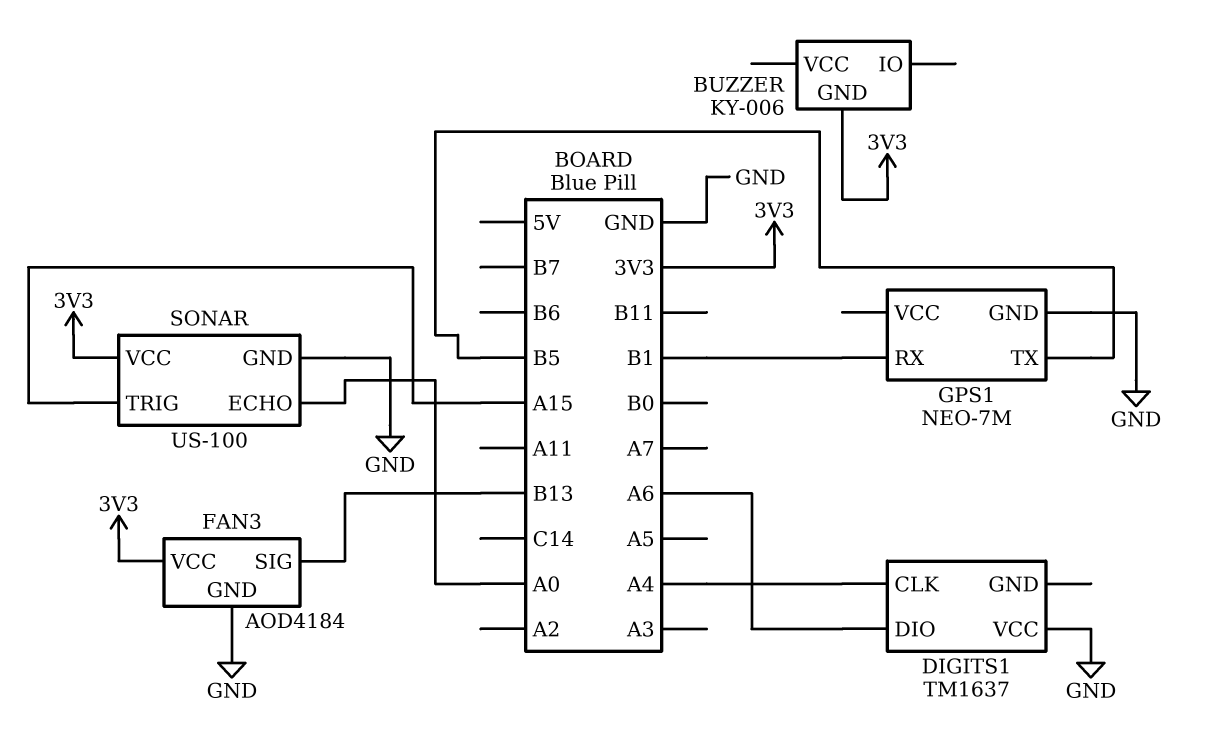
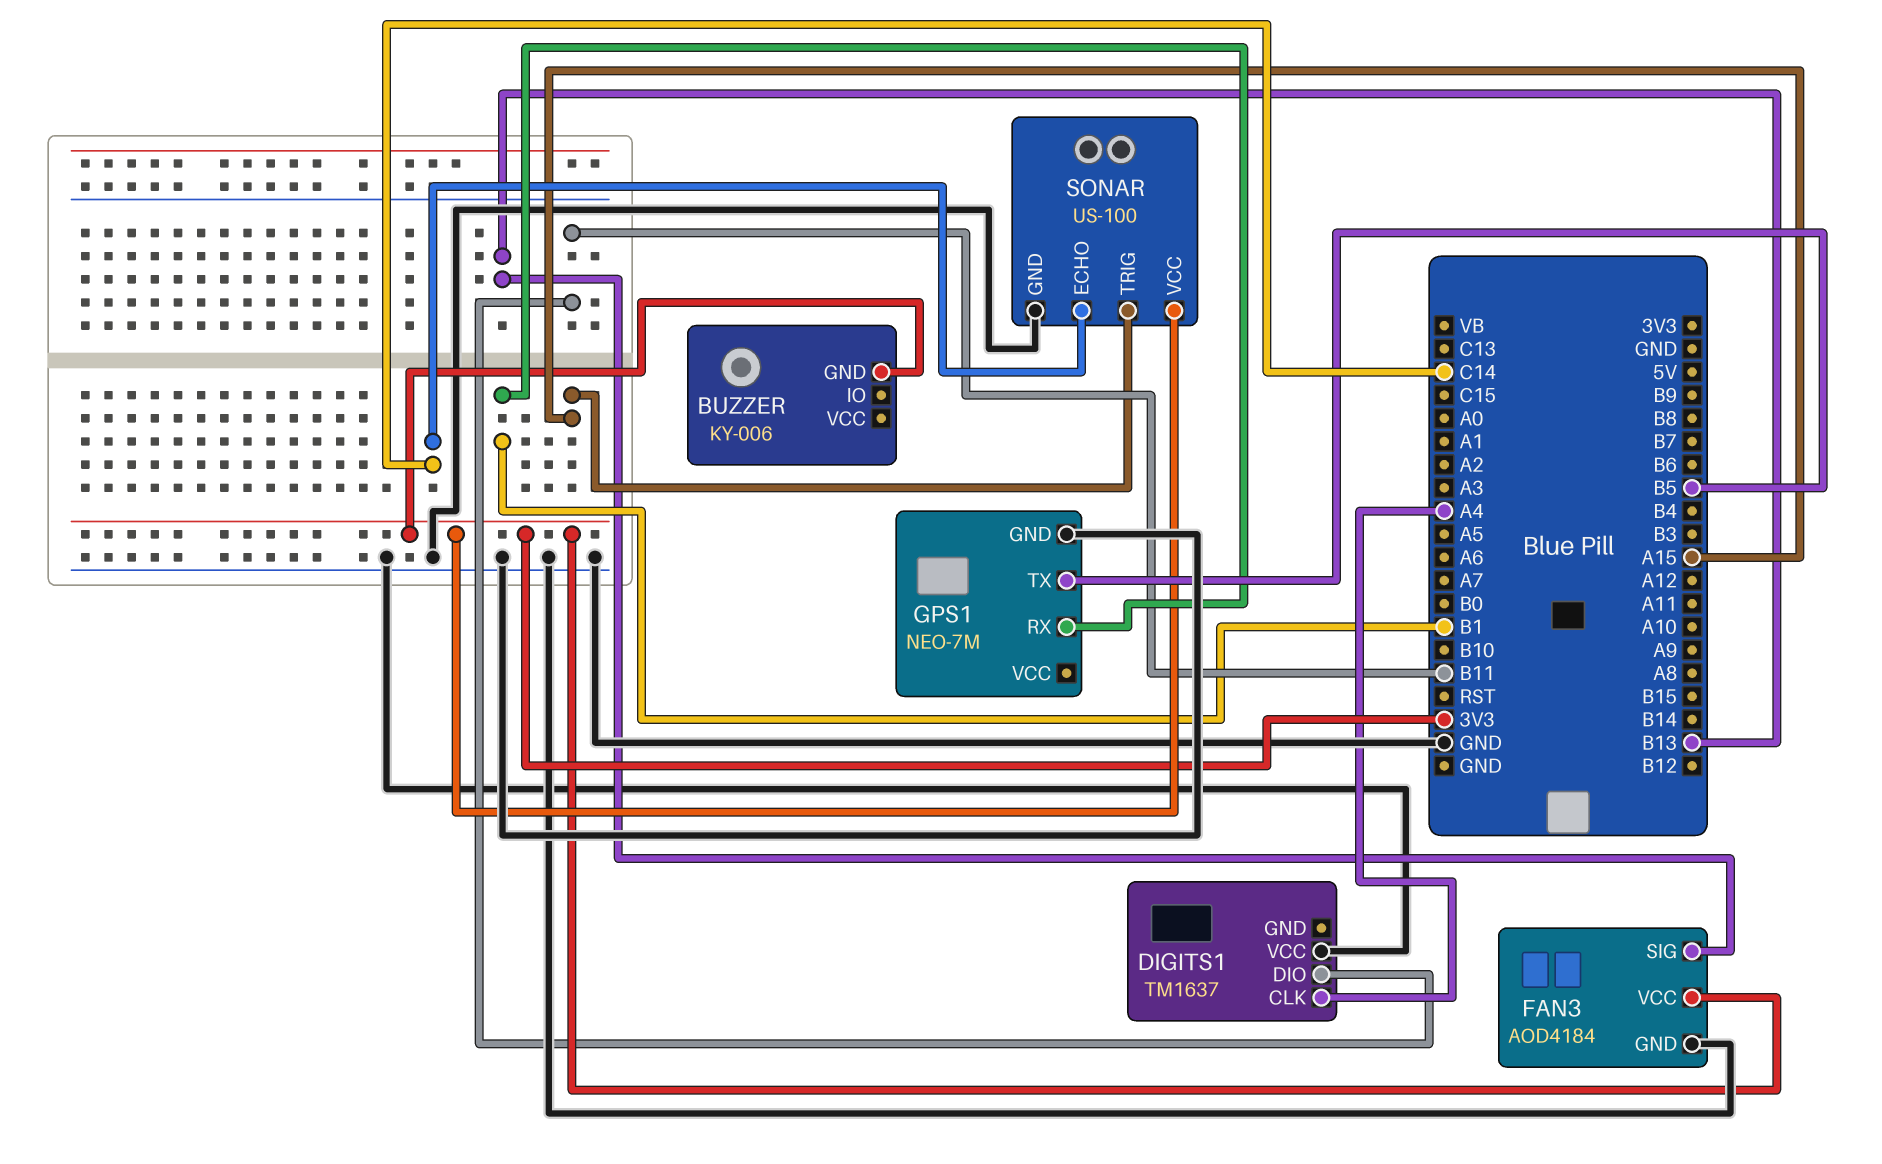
DIGITS1 pin DIO: A6 -> B11
SONAR pin ECHO: A0 -> C14

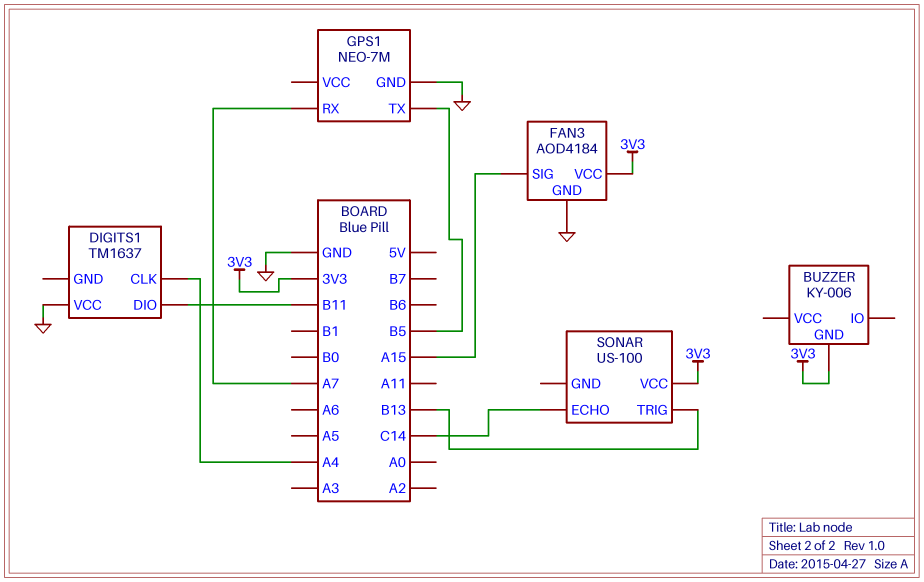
FAN3 pin SIG: B13 -> A15
GPS1 pin RX: B1 -> A7
SONAR pin GND: GND -> none
SONAR pin TRIG: A15 -> B13

